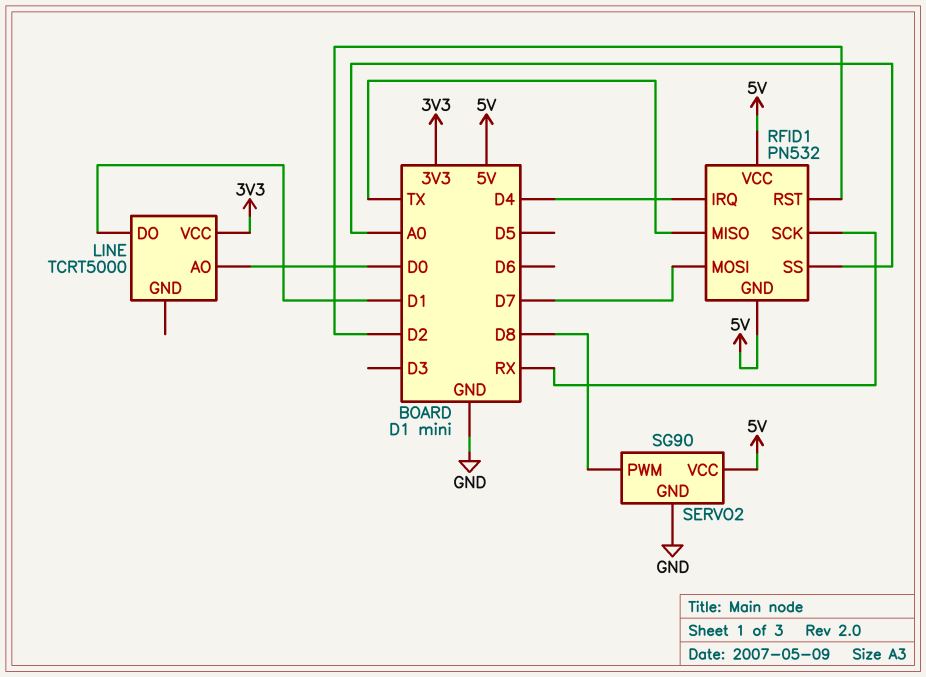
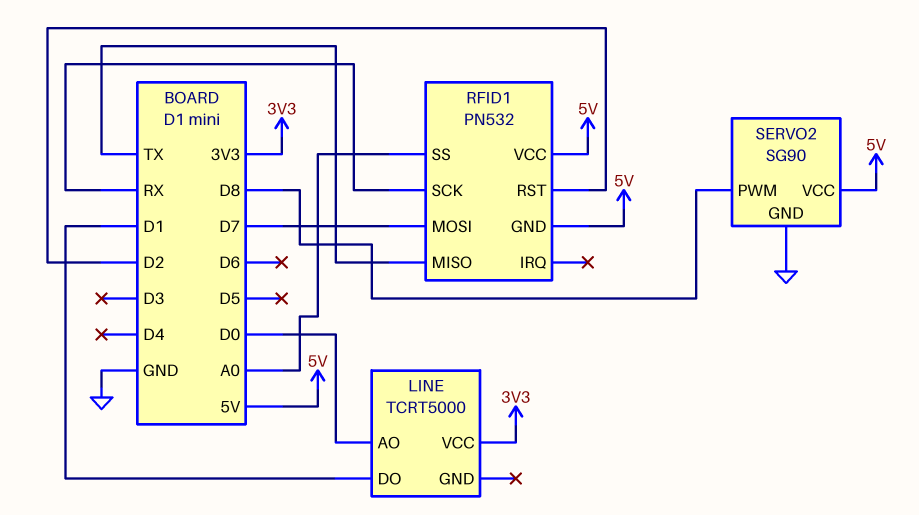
RFID1 pin IRQ: D4 -> none

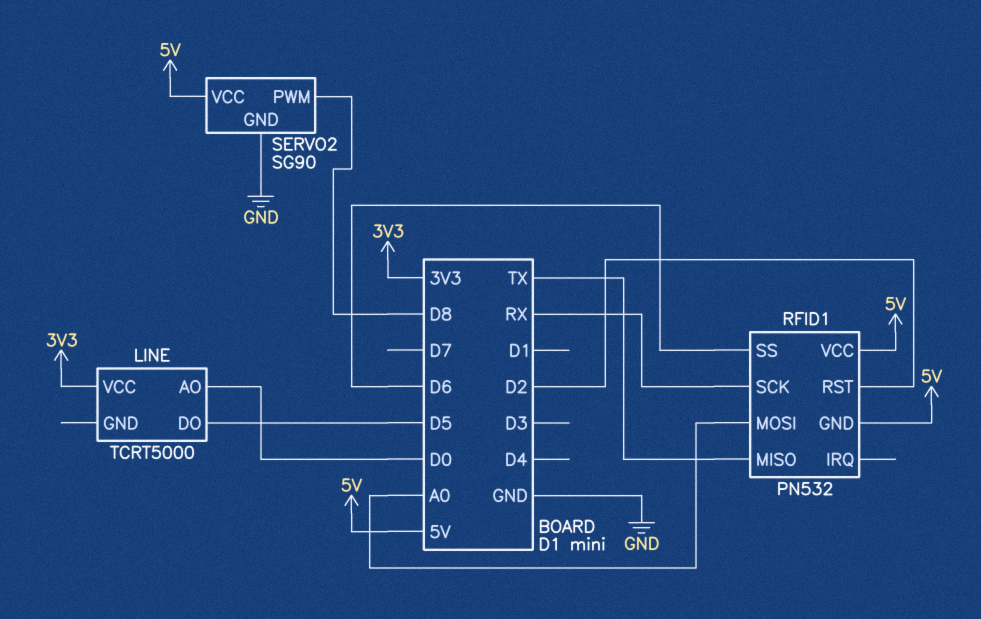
LINE pin DO: D1 -> D5
RFID1 pin MOSI: D7 -> A0
RFID1 pin SS: A0 -> D6

